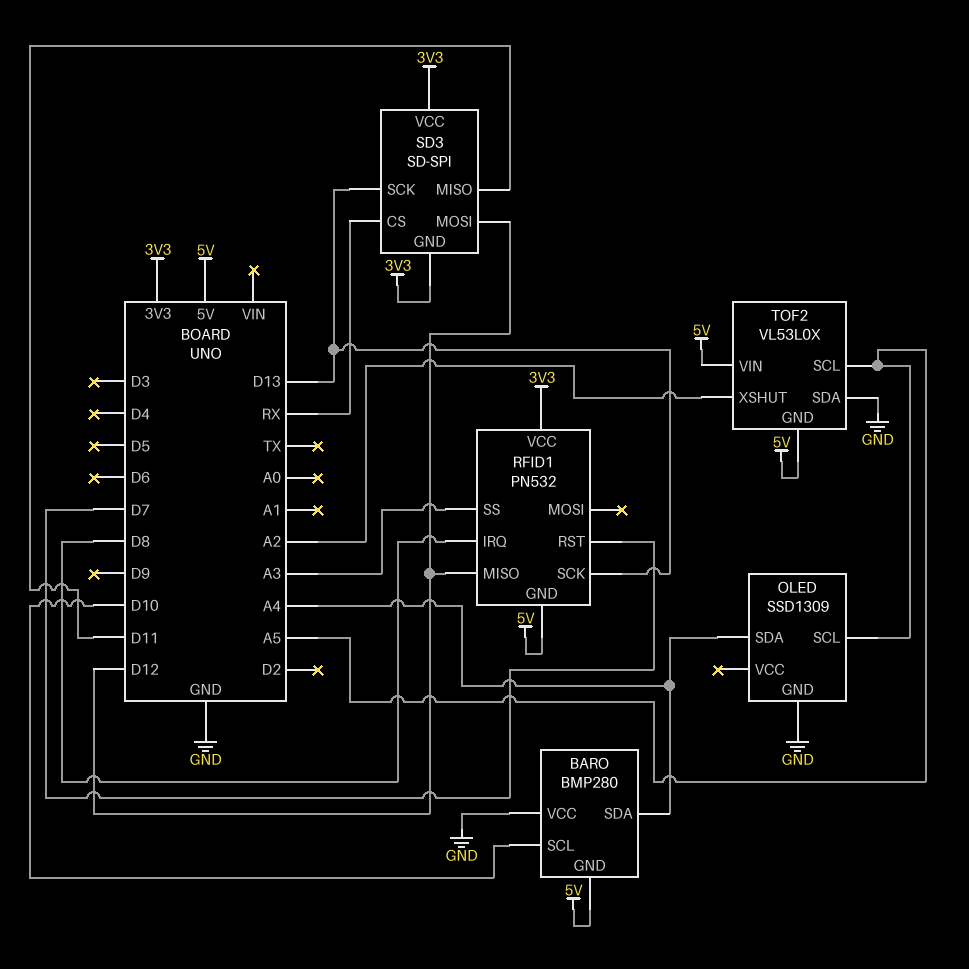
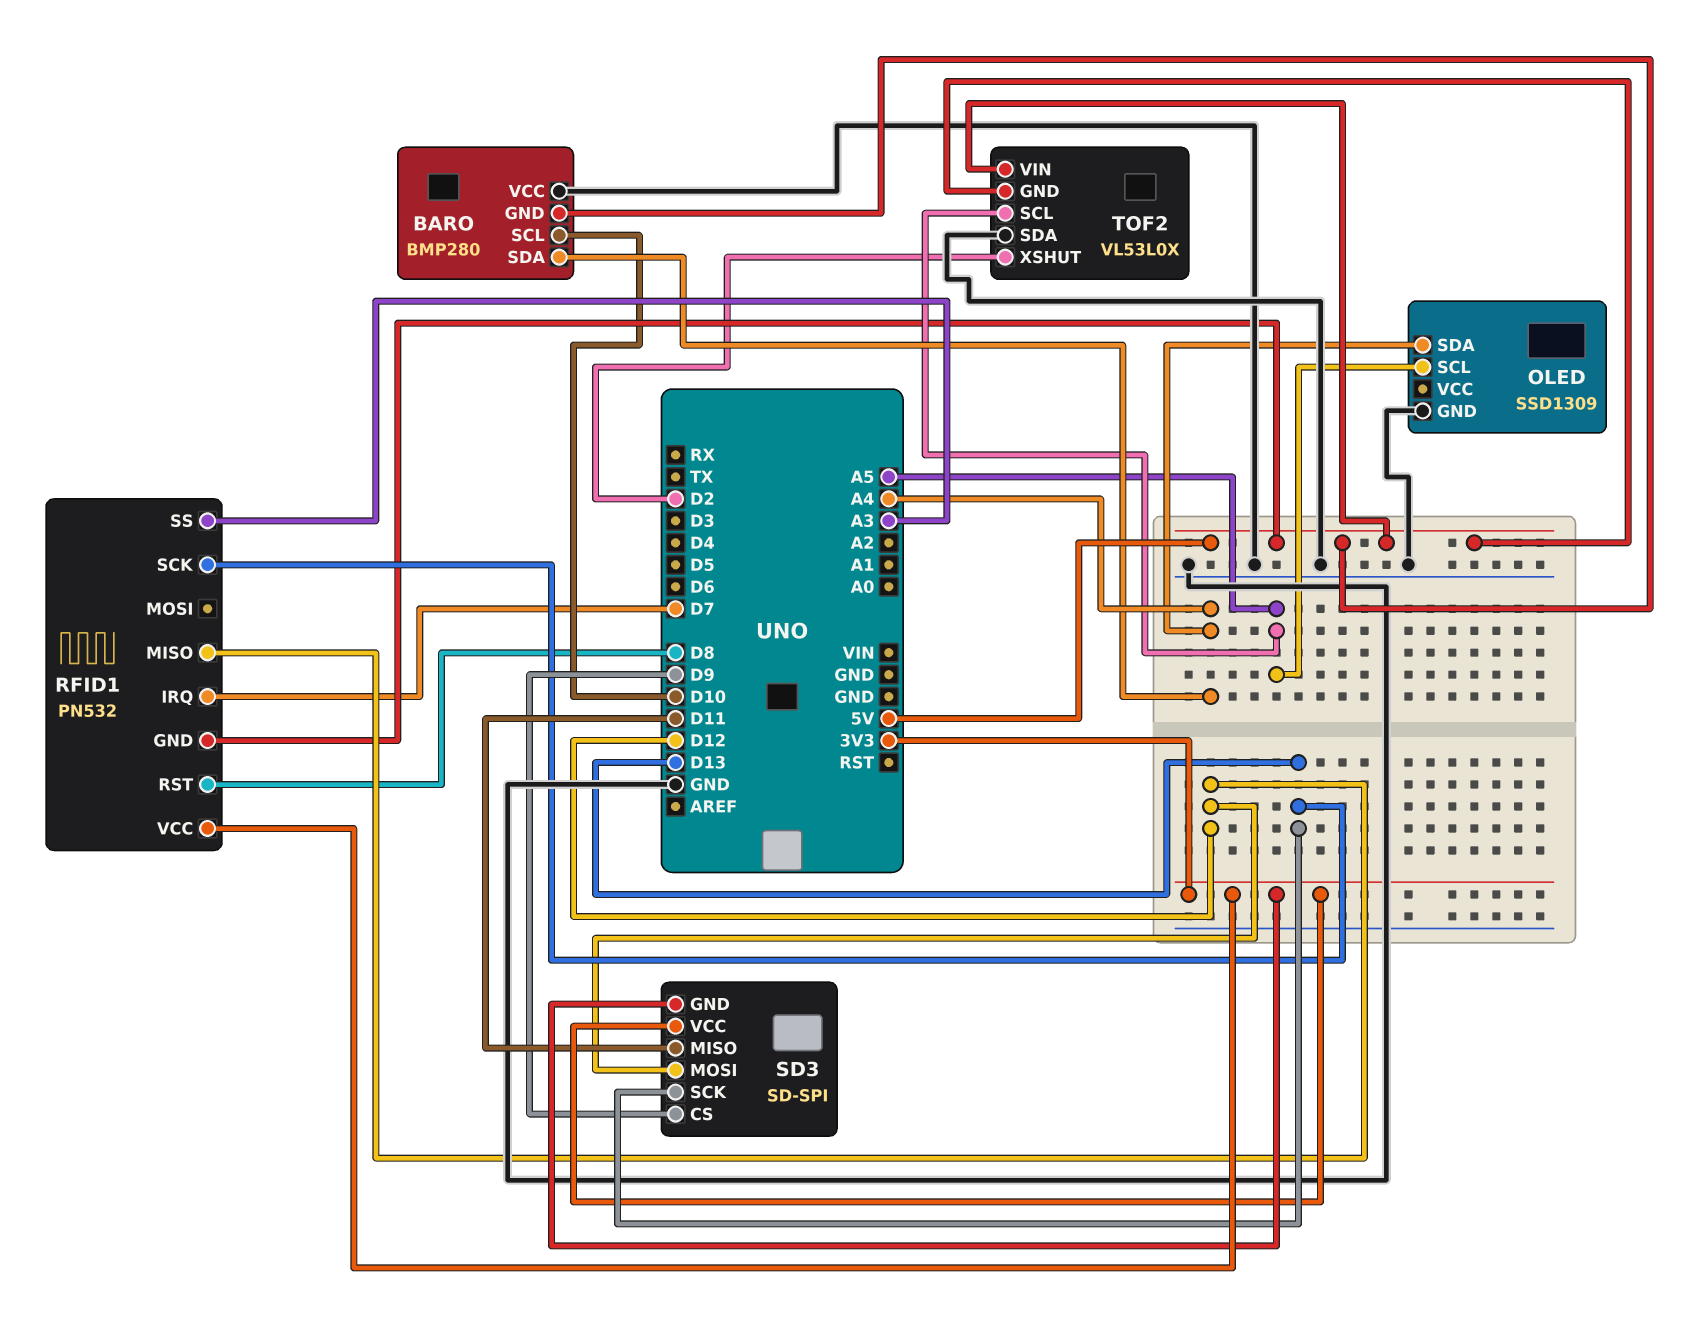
RFID1 pin IRQ: D8 -> D7
RFID1 pin RST: D7 -> D8
SD3 pin CS: RX -> D9
TOF2 pin XSHUT: A2 -> D2

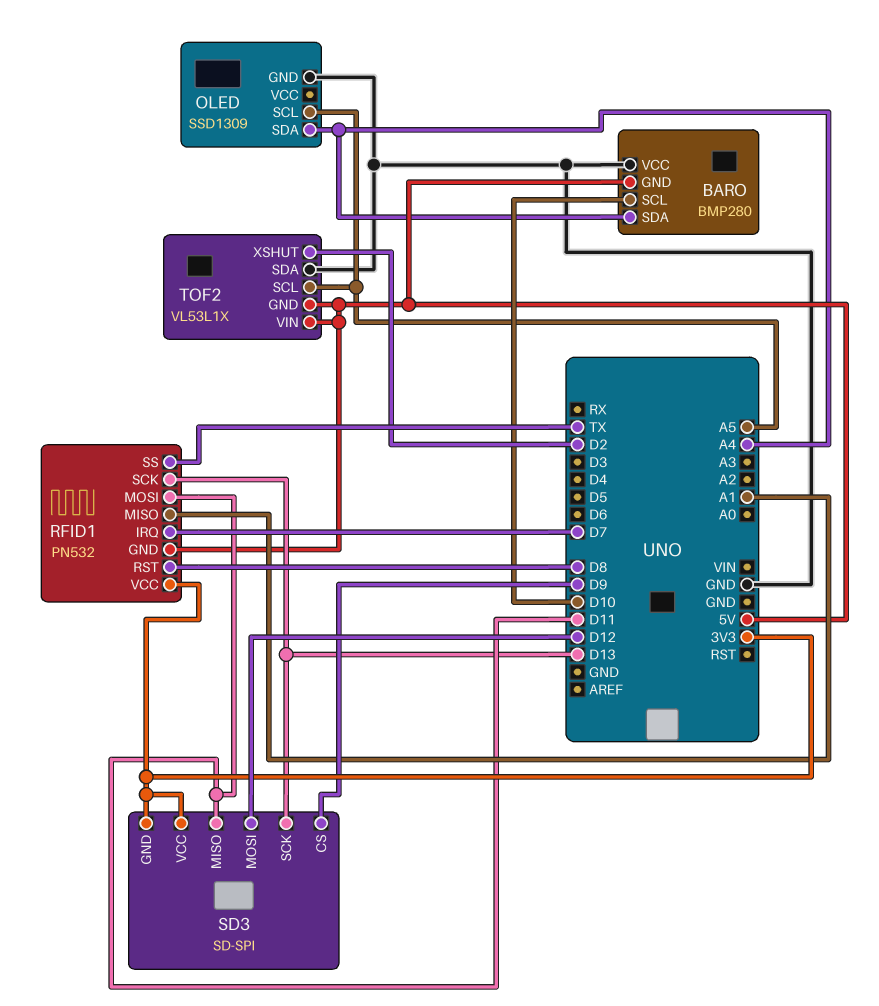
RFID1 pin MISO: D12 -> A1
RFID1 pin MOSI: none -> D11
RFID1 pin SS: A3 -> TX
TOF2: VL53L0X -> VL53L1X

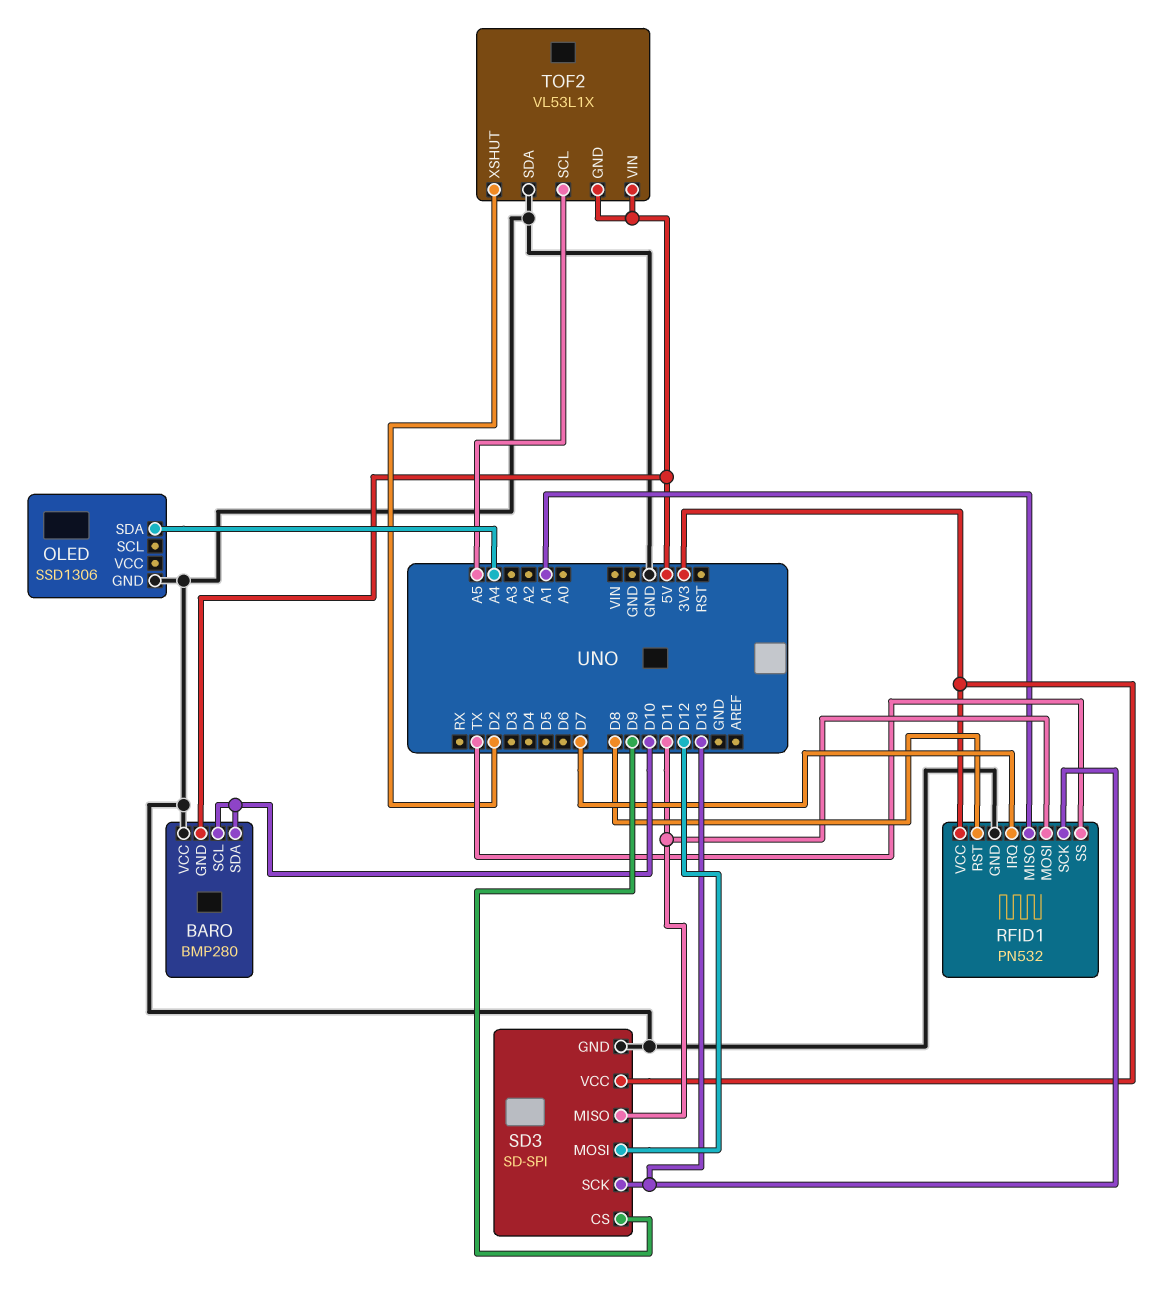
BARO pin SDA: A4 -> D10
OLED: SSD1309 -> SSD1306
OLED pin SCL: A5 -> none
RFID1 pin GND: 5V -> GND
SD3 pin GND: 3V3 -> GND

